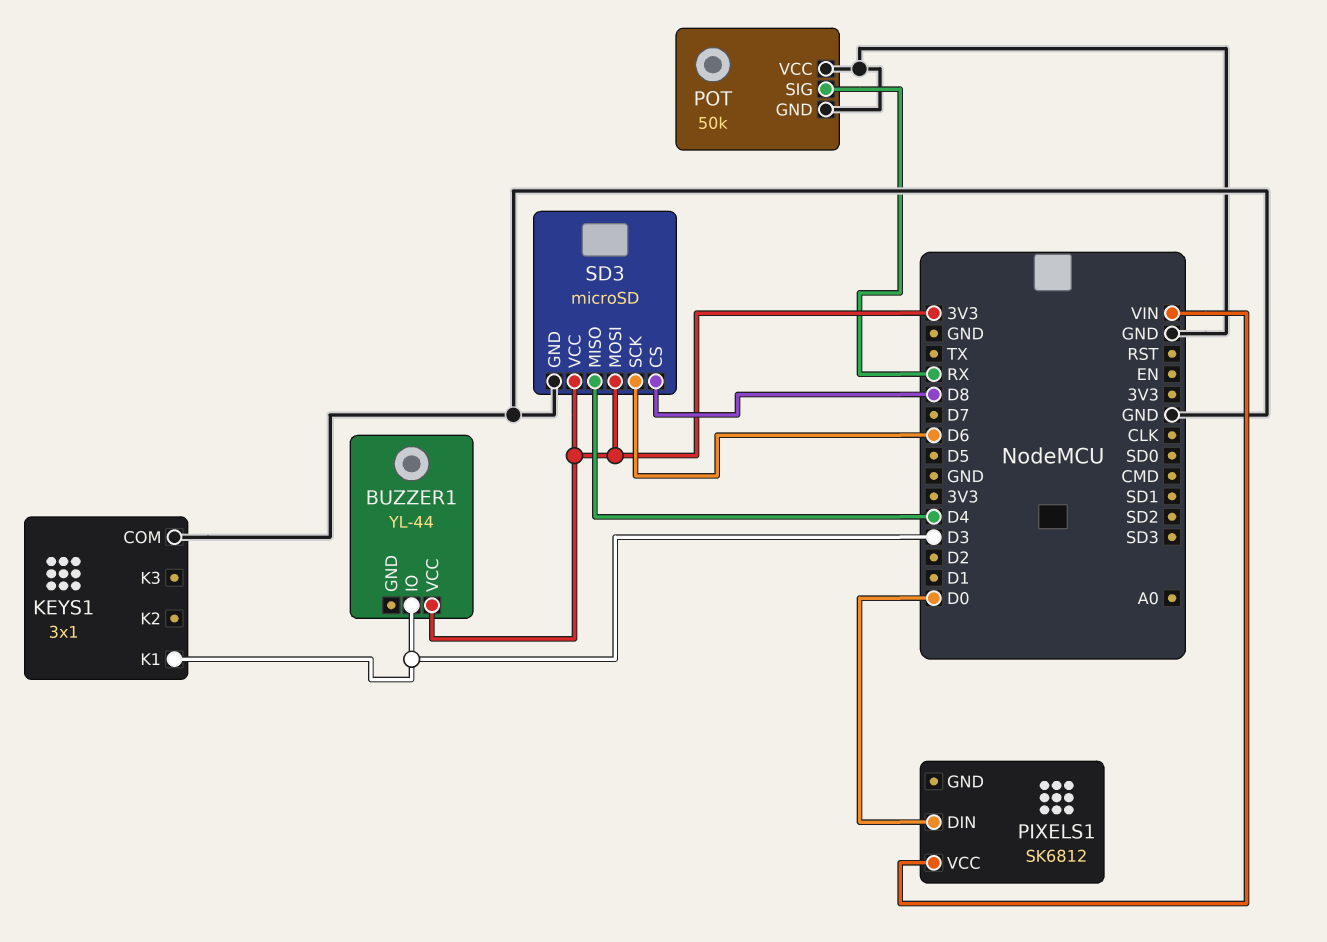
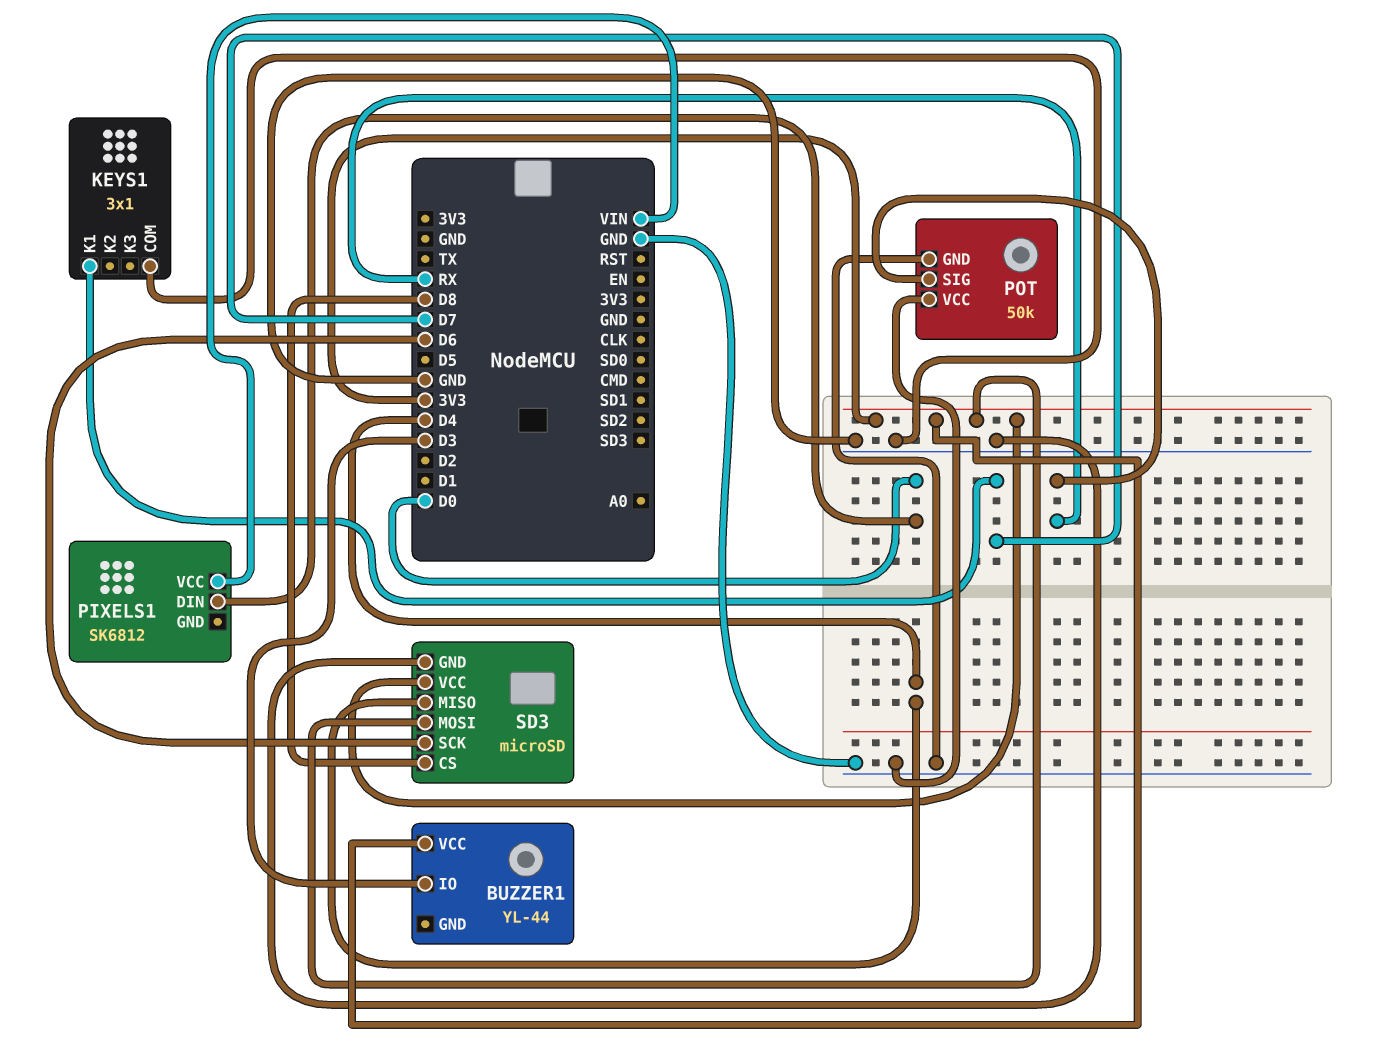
KEYS1 pin K1: D3 -> D7

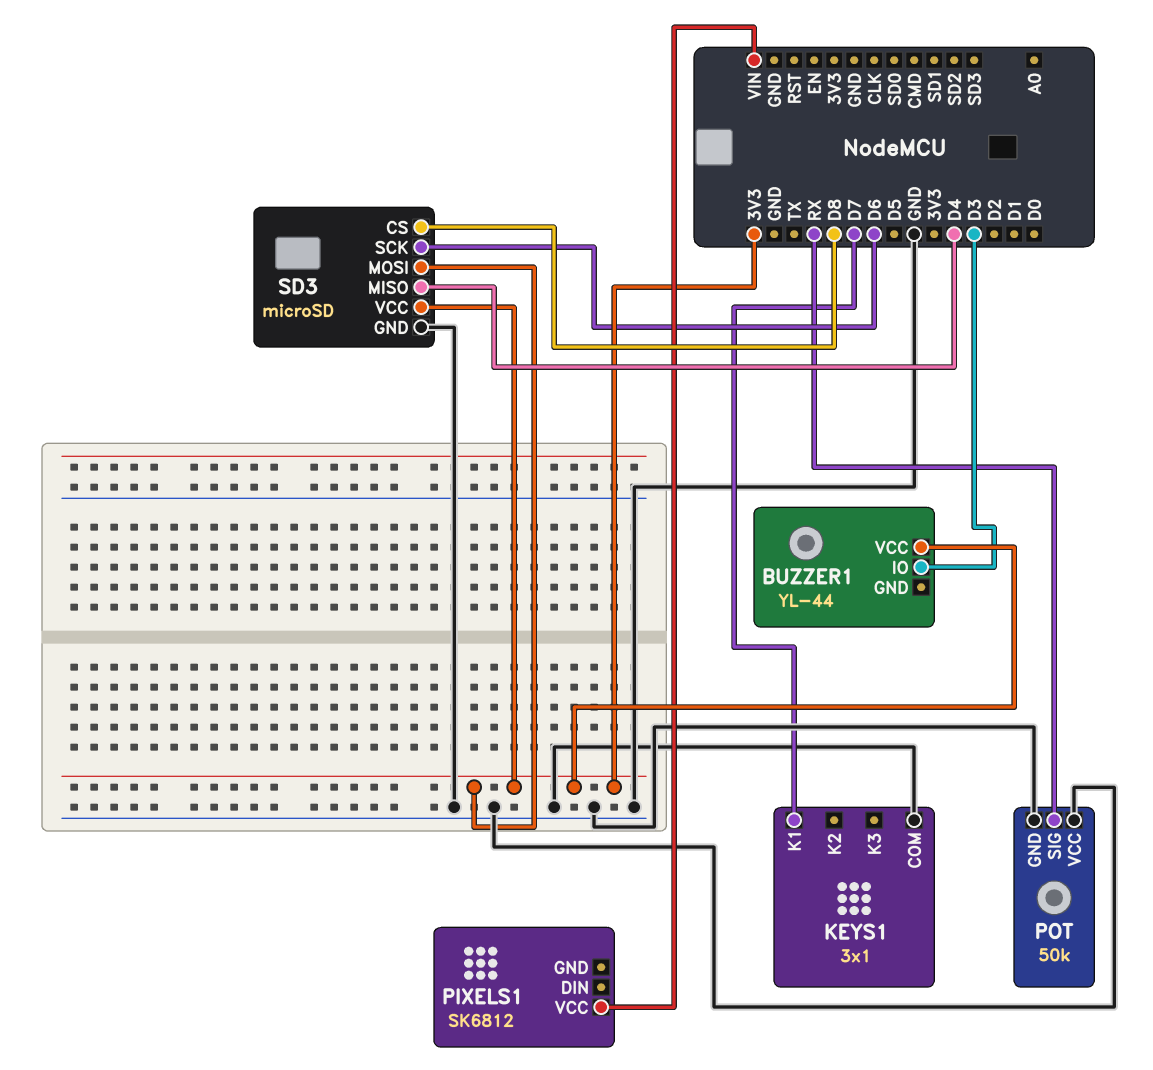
PIXELS1 pin DIN: D0 -> none

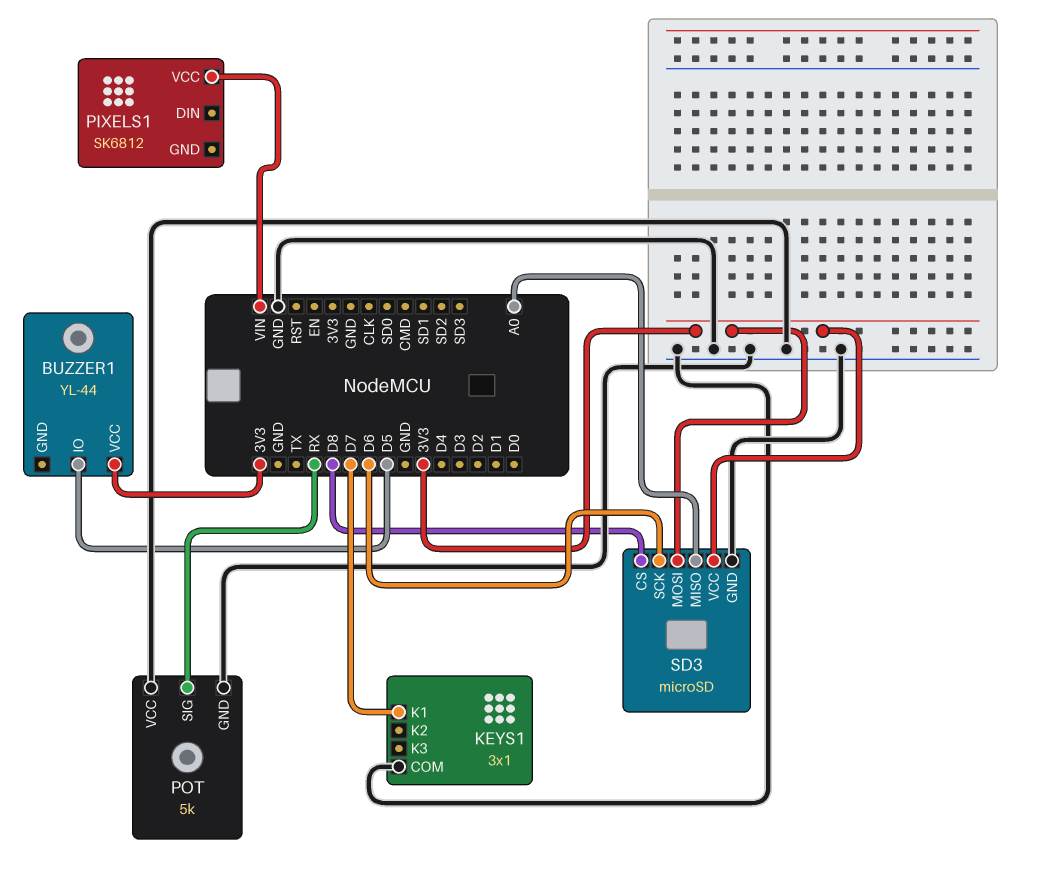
BUZZER1 pin IO: D3 -> D5
POT: 50k -> 5k
SD3 pin MISO: D4 -> A0

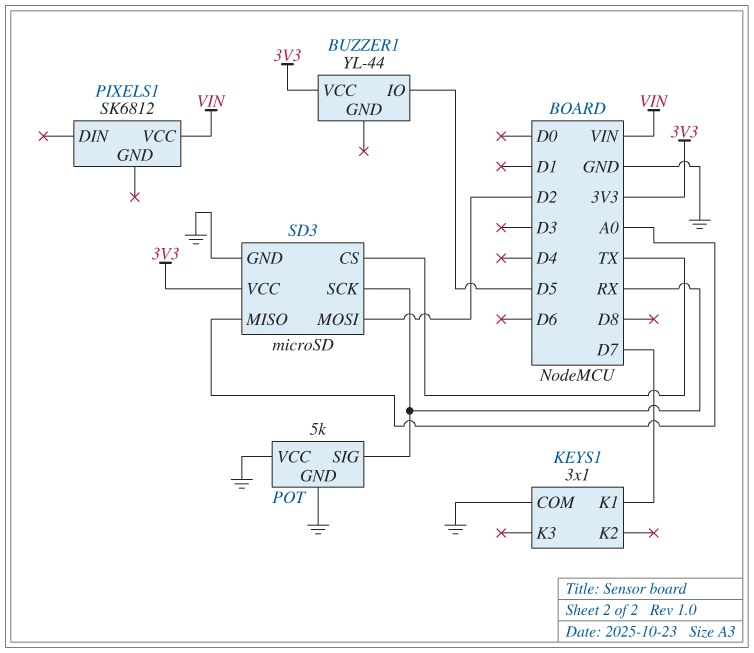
SD3 pin CS: D8 -> TX
SD3 pin MOSI: 3V3 -> D2
SD3 pin SCK: D6 -> RX

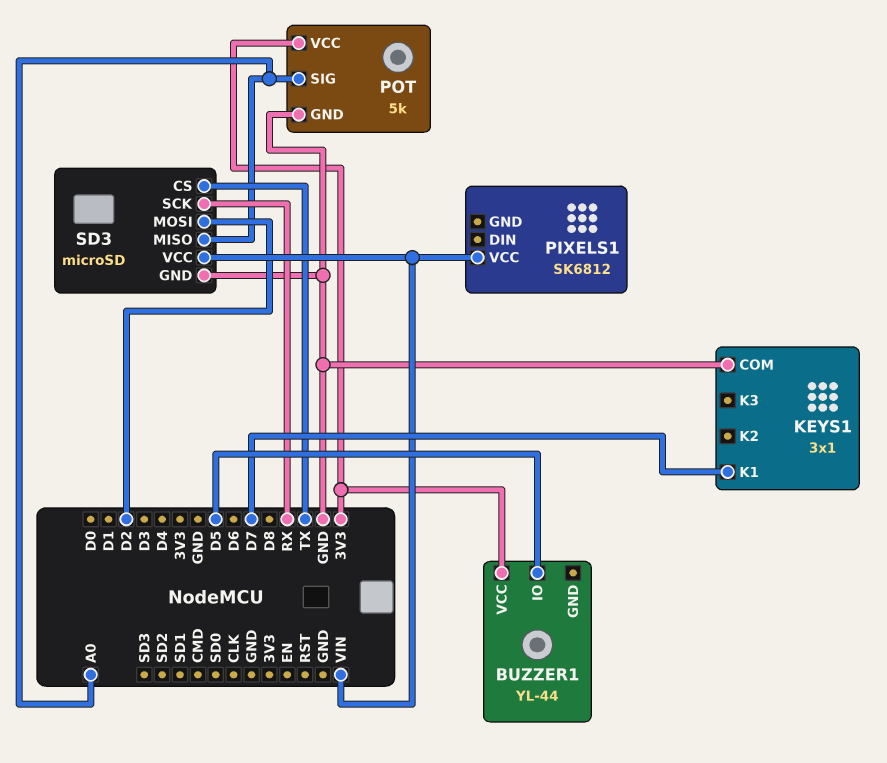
POT pin SIG: RX -> A0
POT pin VCC: GND -> 3V3
SD3 pin VCC: 3V3 -> VIN

